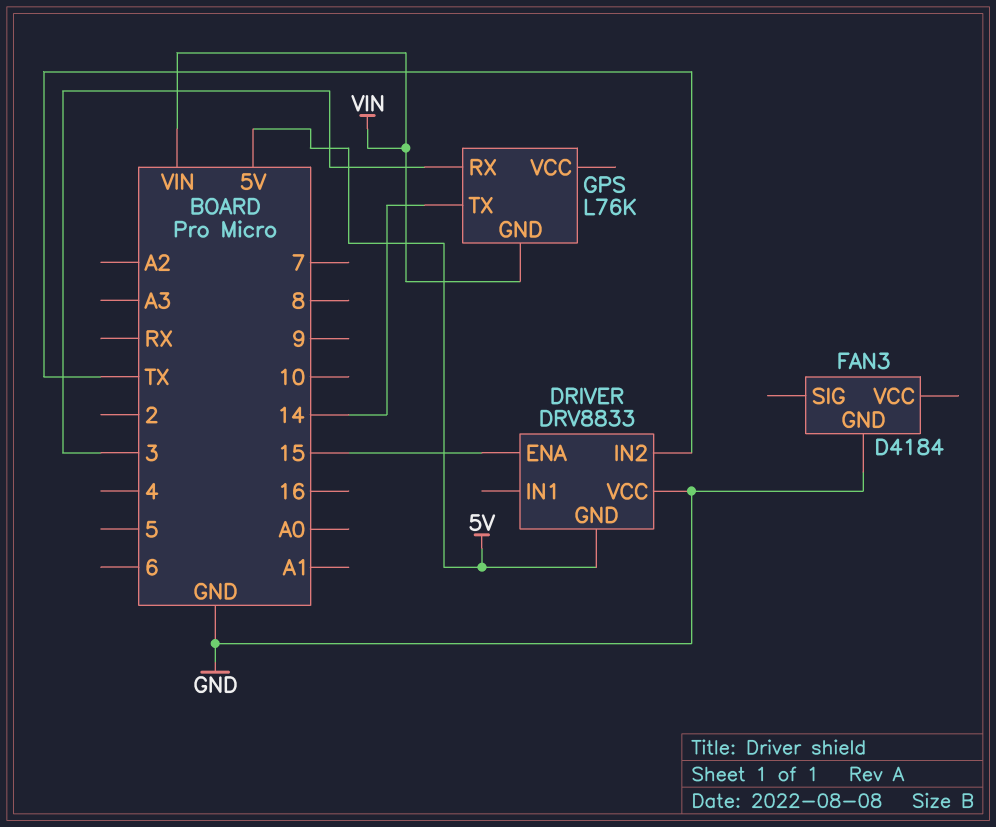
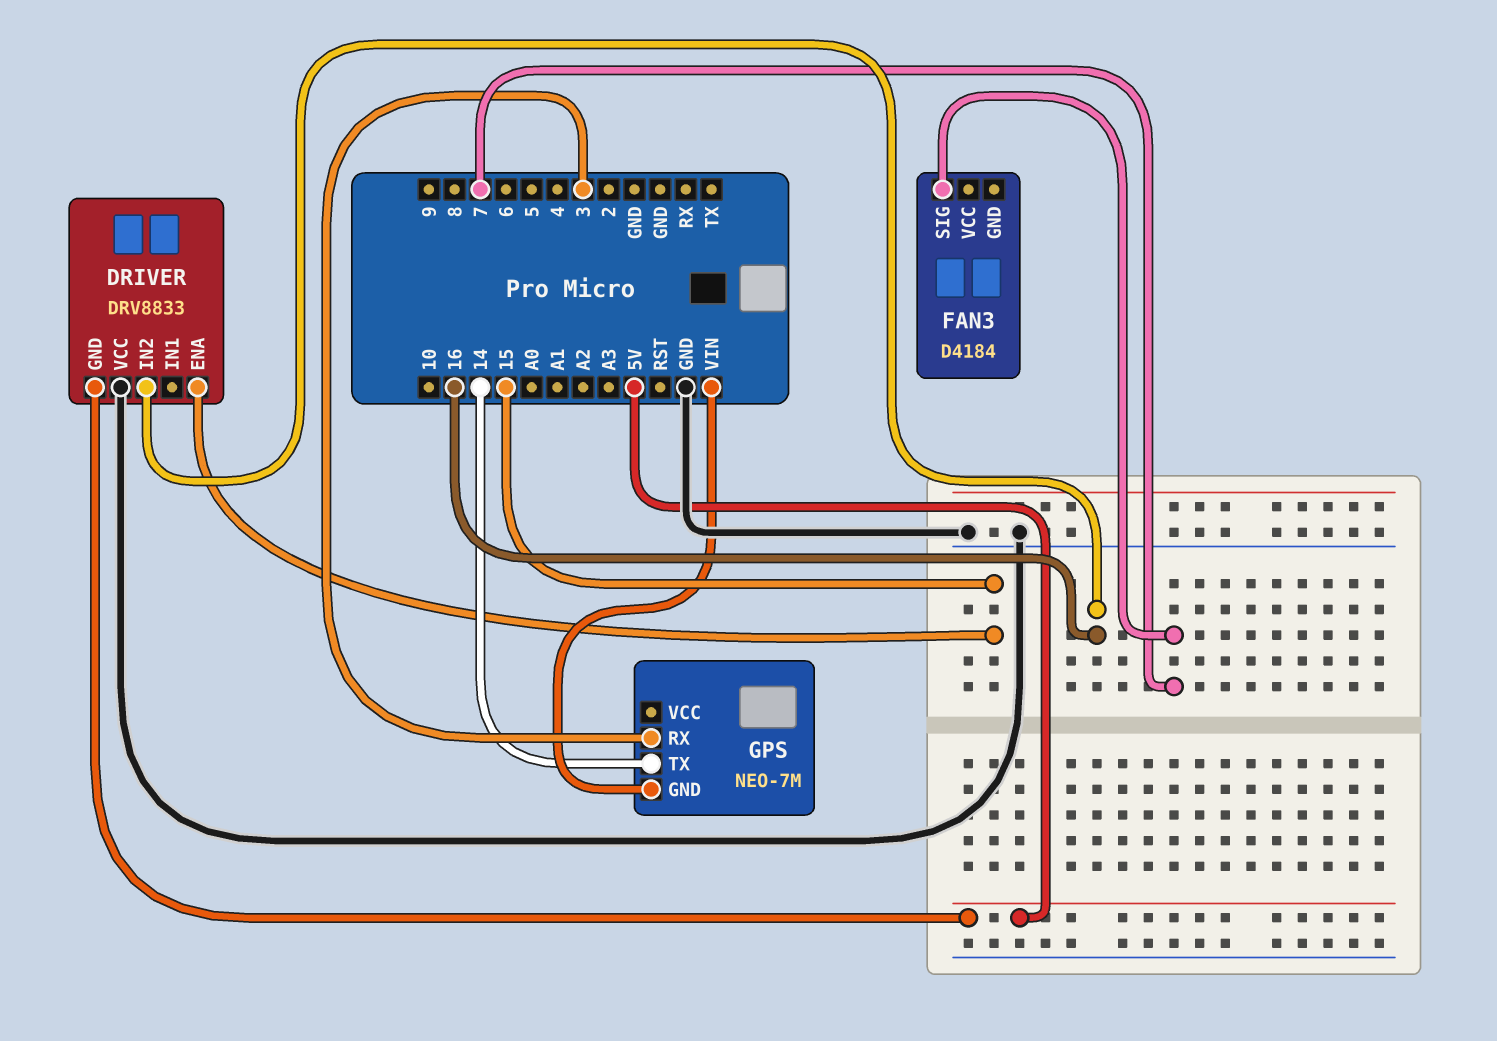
DRIVER pin IN2: TX -> 16
FAN3 pin GND: GND -> none
FAN3 pin SIG: none -> 7
GPS: L76K -> NEO-7M

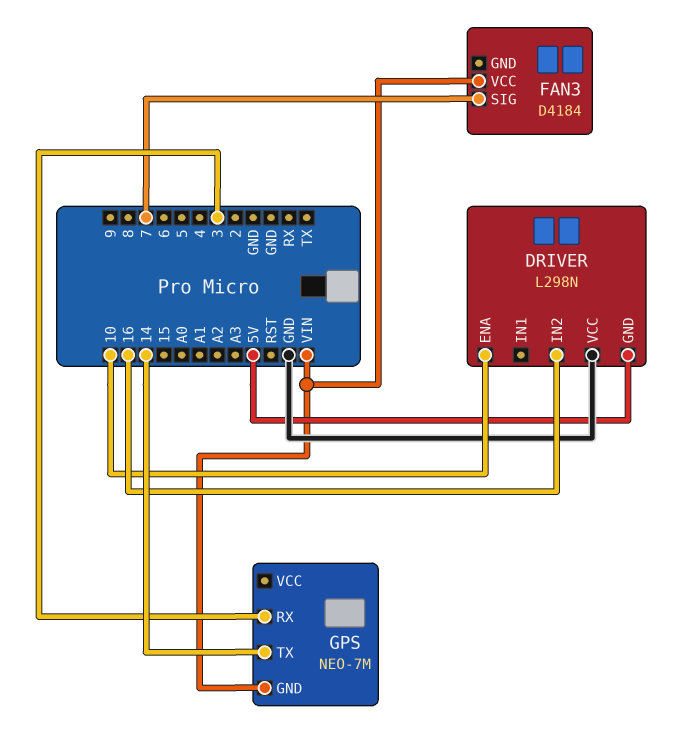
DRIVER: DRV8833 -> L298N
DRIVER pin ENA: 15 -> 10
FAN3 pin VCC: none -> VIN

